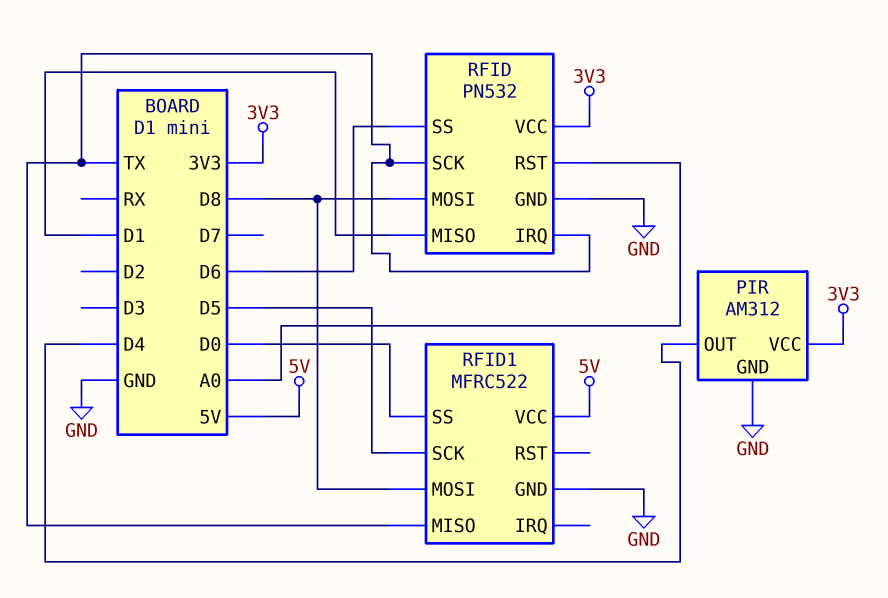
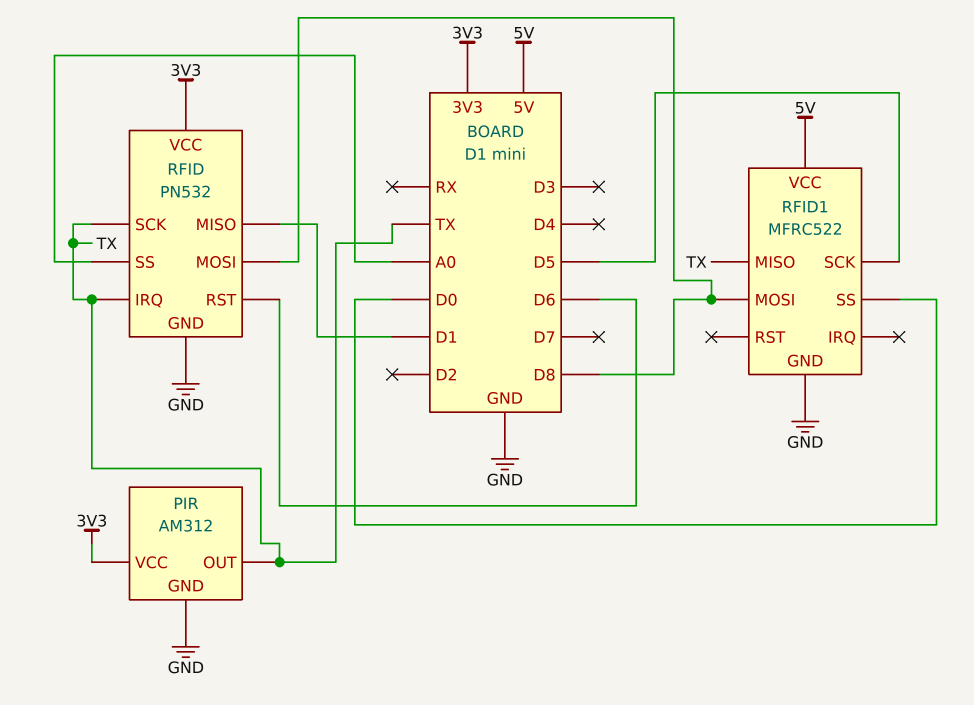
PIR pin OUT: D4 -> TX
RFID pin RST: A0 -> D6
RFID pin SS: D6 -> A0

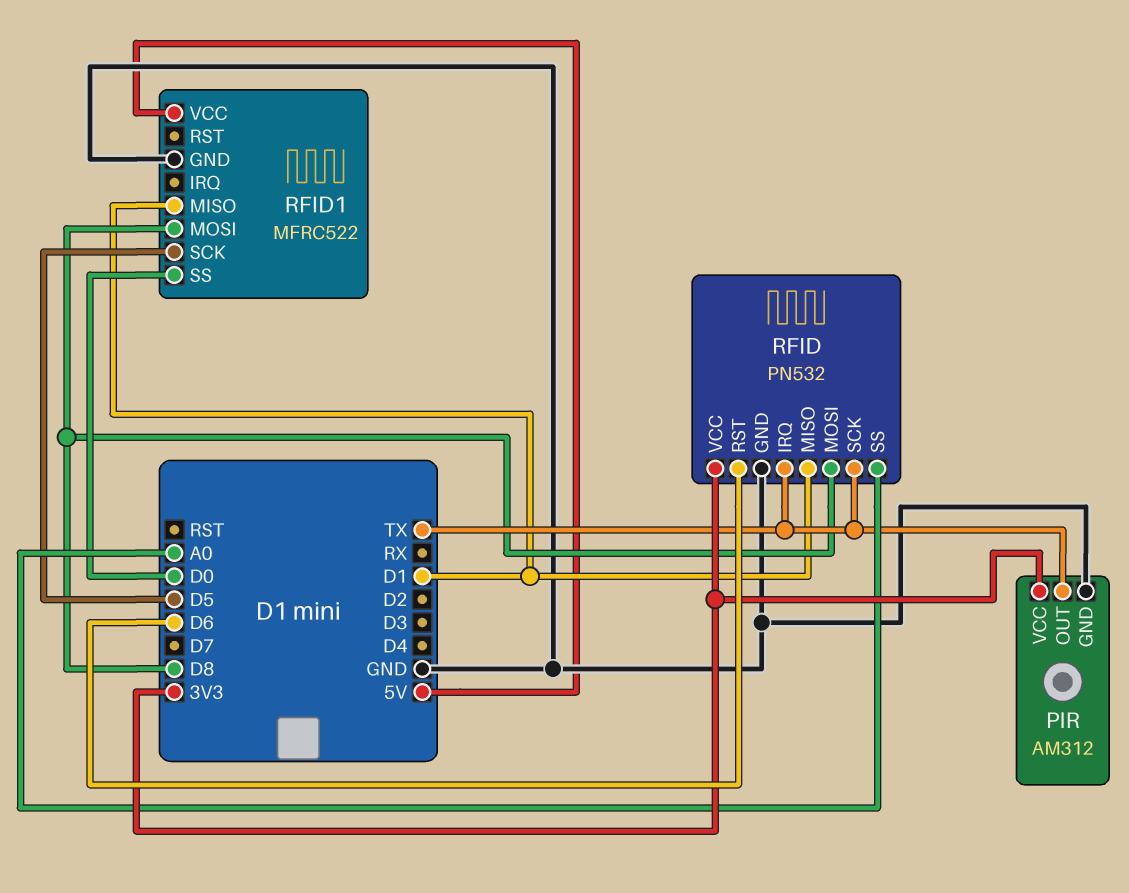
RFID1 pin MISO: TX -> D1

